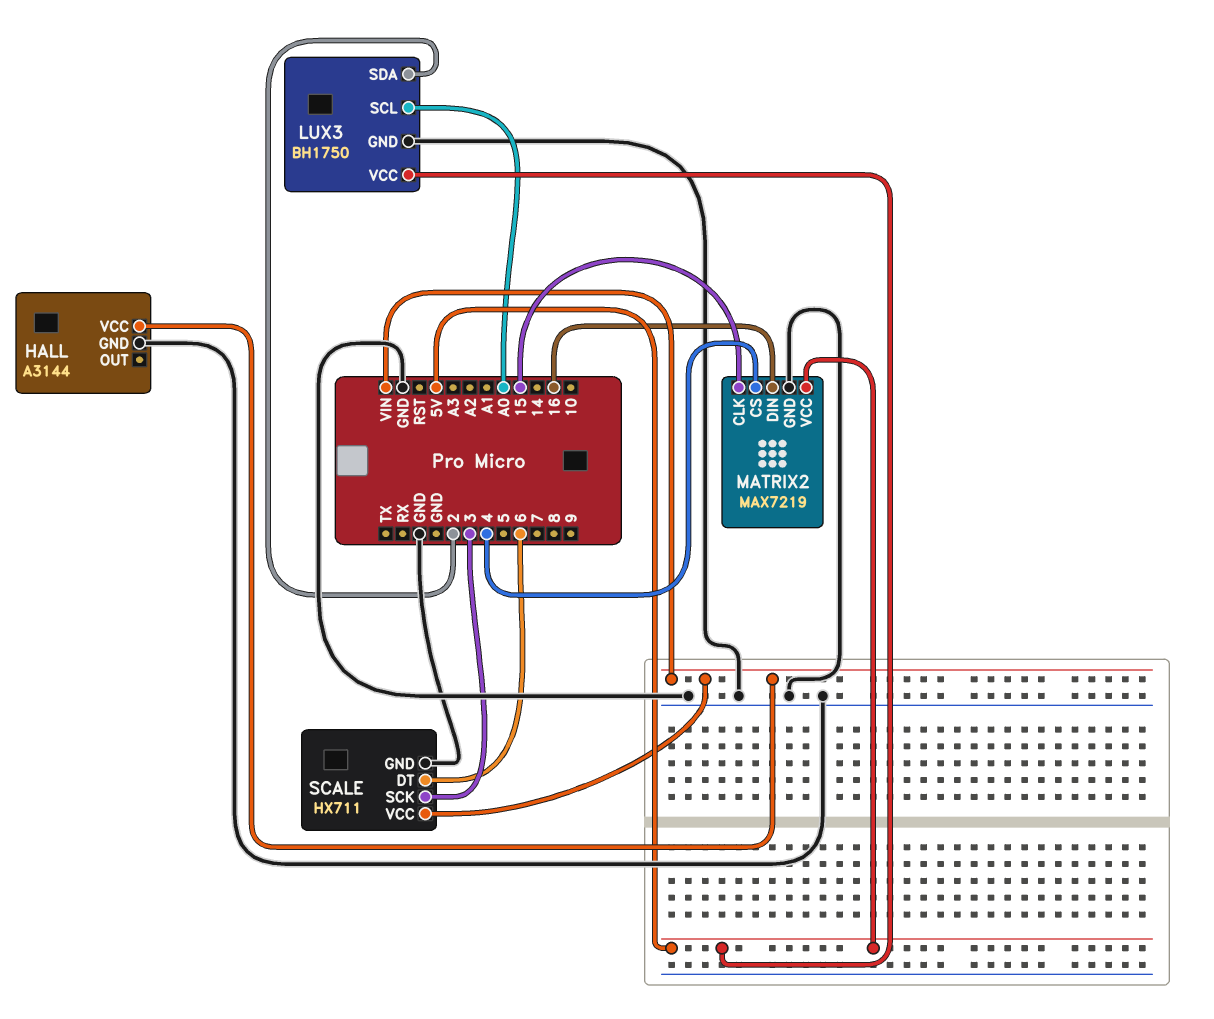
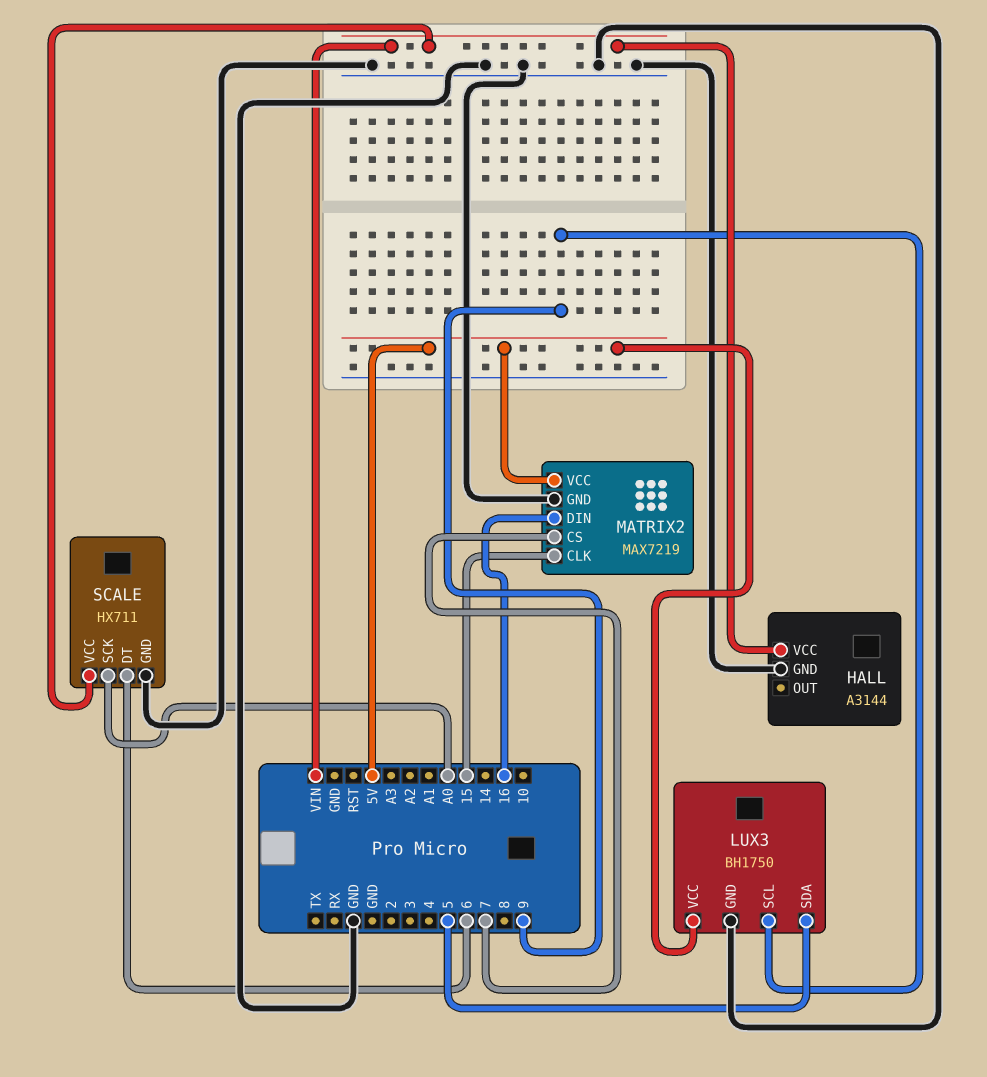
LUX3 pin SCL: A0 -> 9
LUX3 pin SDA: 2 -> 5
MATRIX2 pin CS: 4 -> 7
SCALE pin SCK: 3 -> A0

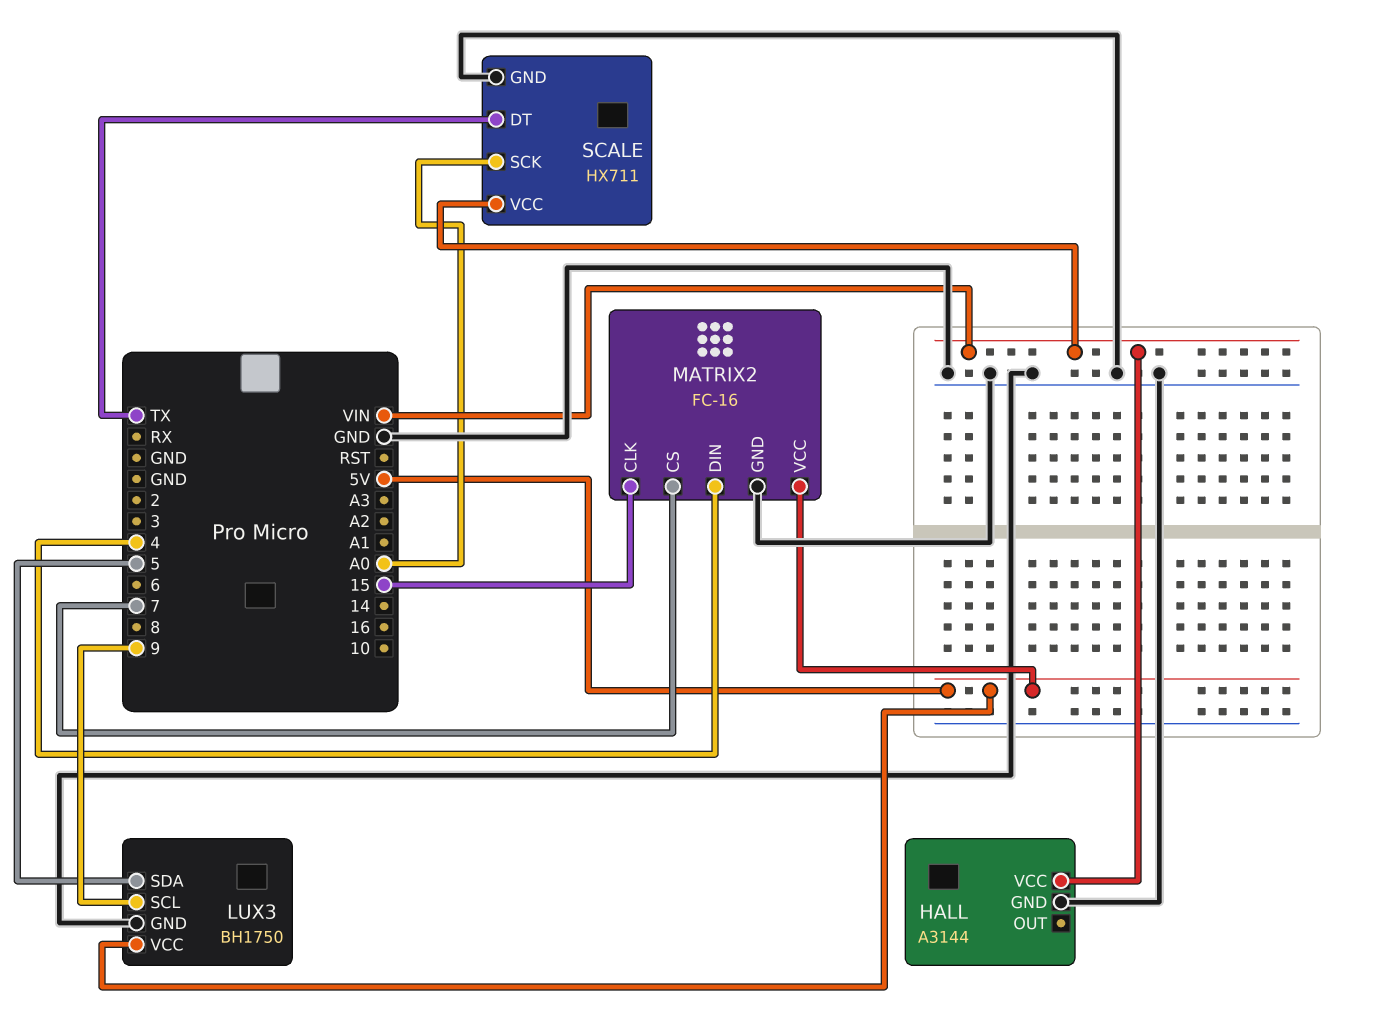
MATRIX2: MAX7219 -> FC-16
MATRIX2 pin DIN: 16 -> 4
SCALE pin DT: 6 -> TX

